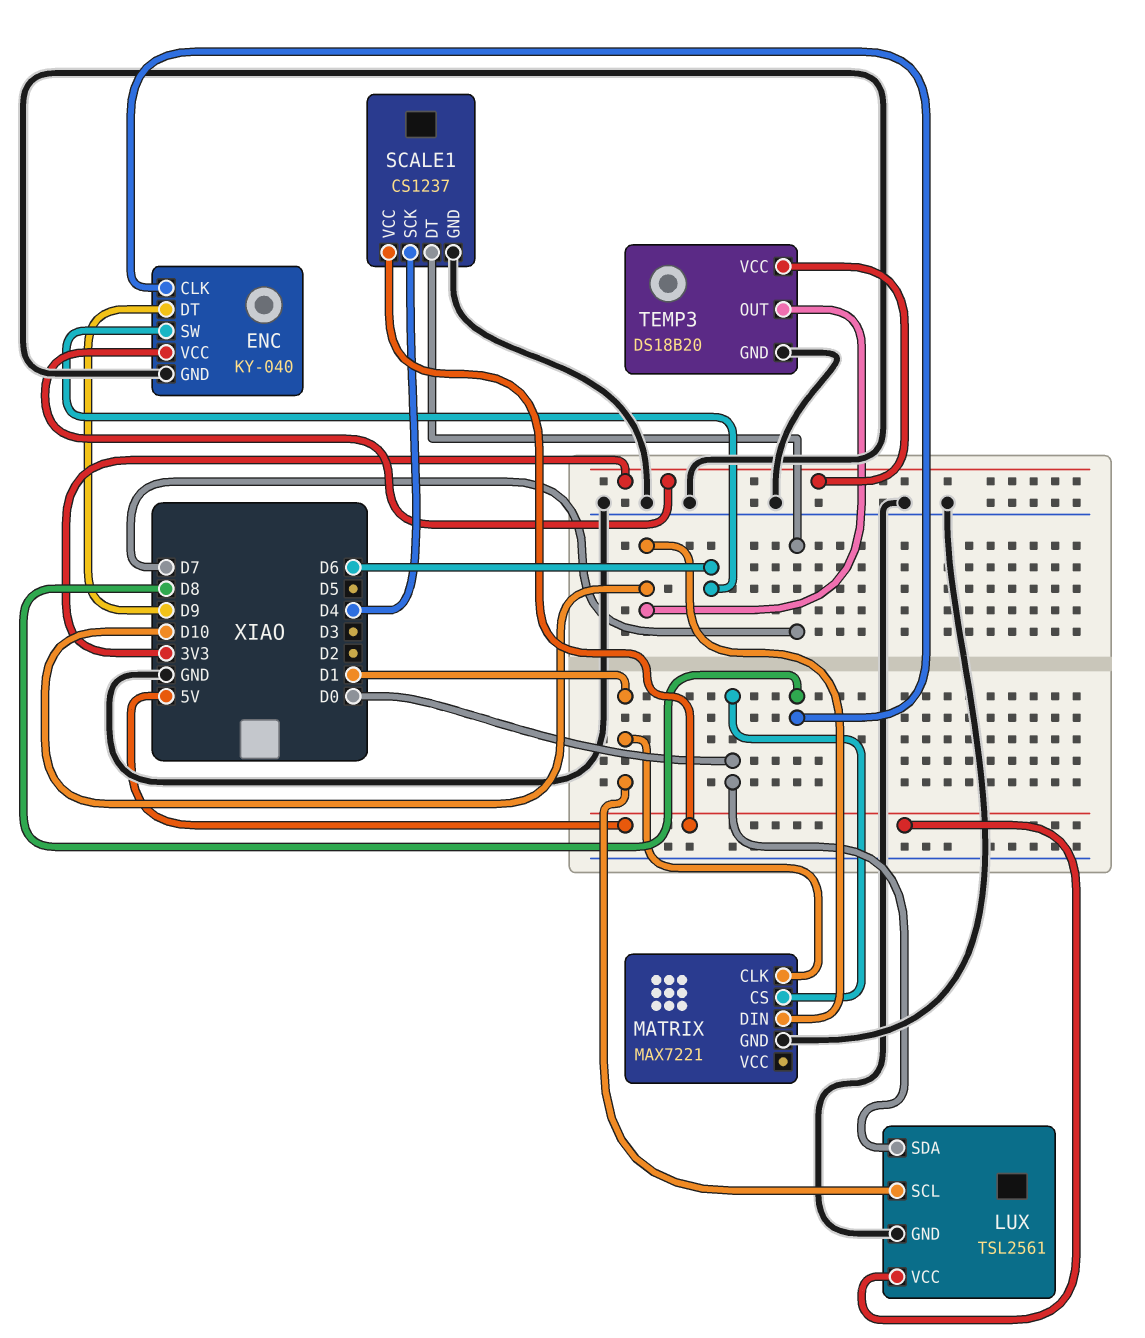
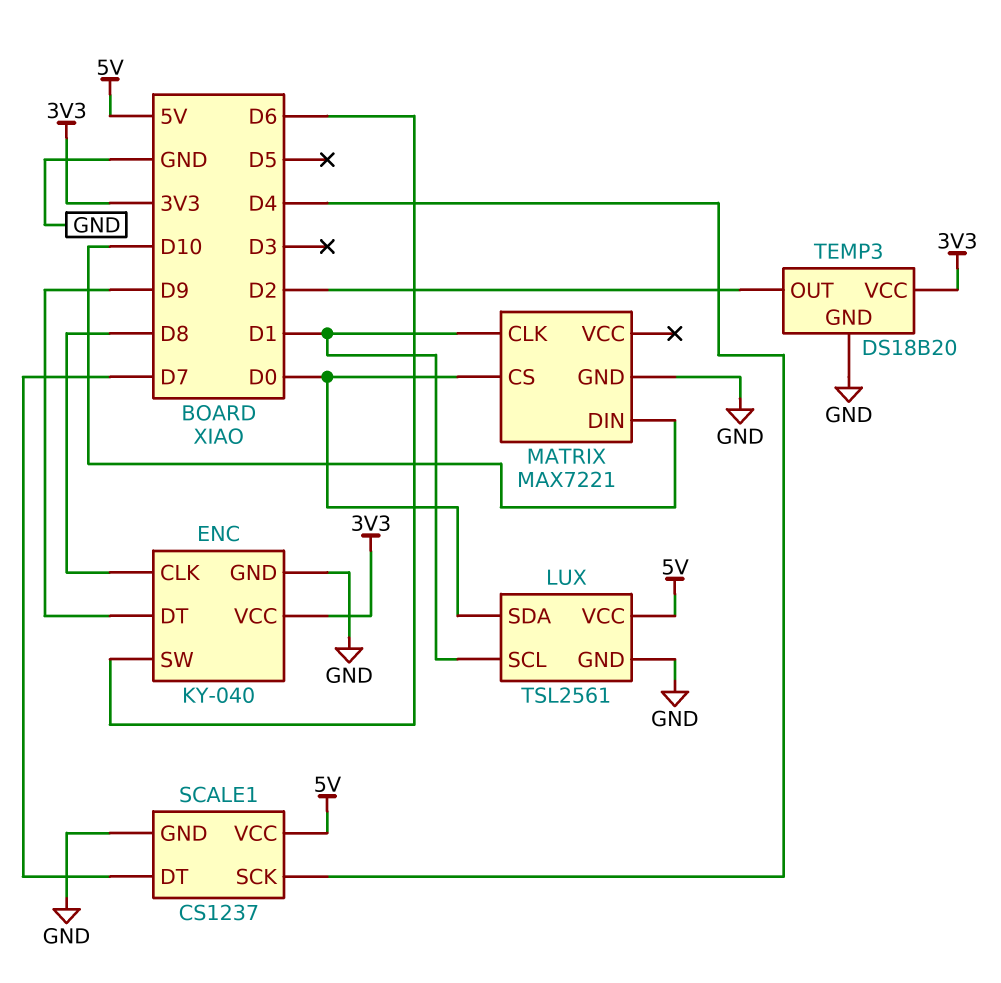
TEMP3 pin OUT: D10 -> D2

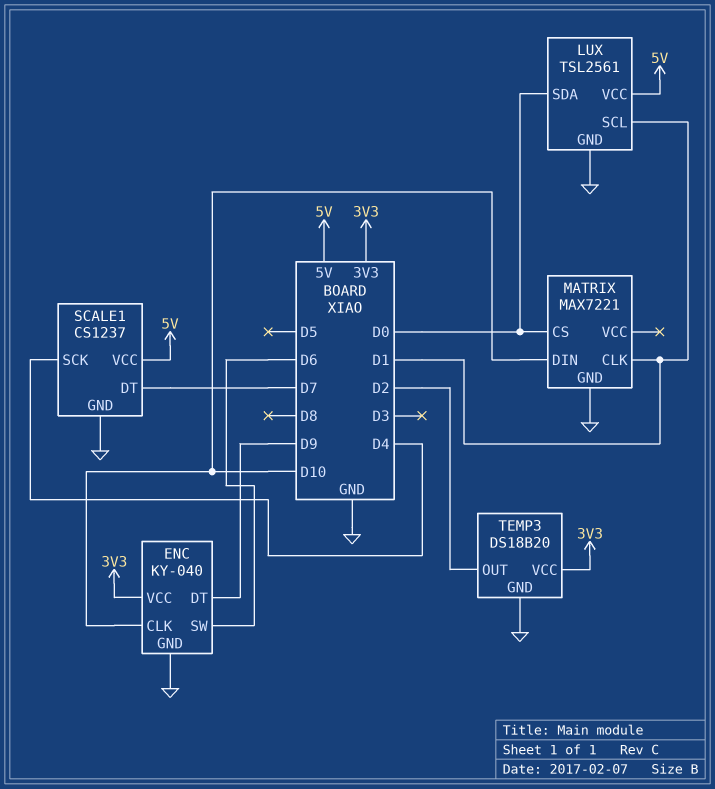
ENC pin CLK: D8 -> D10

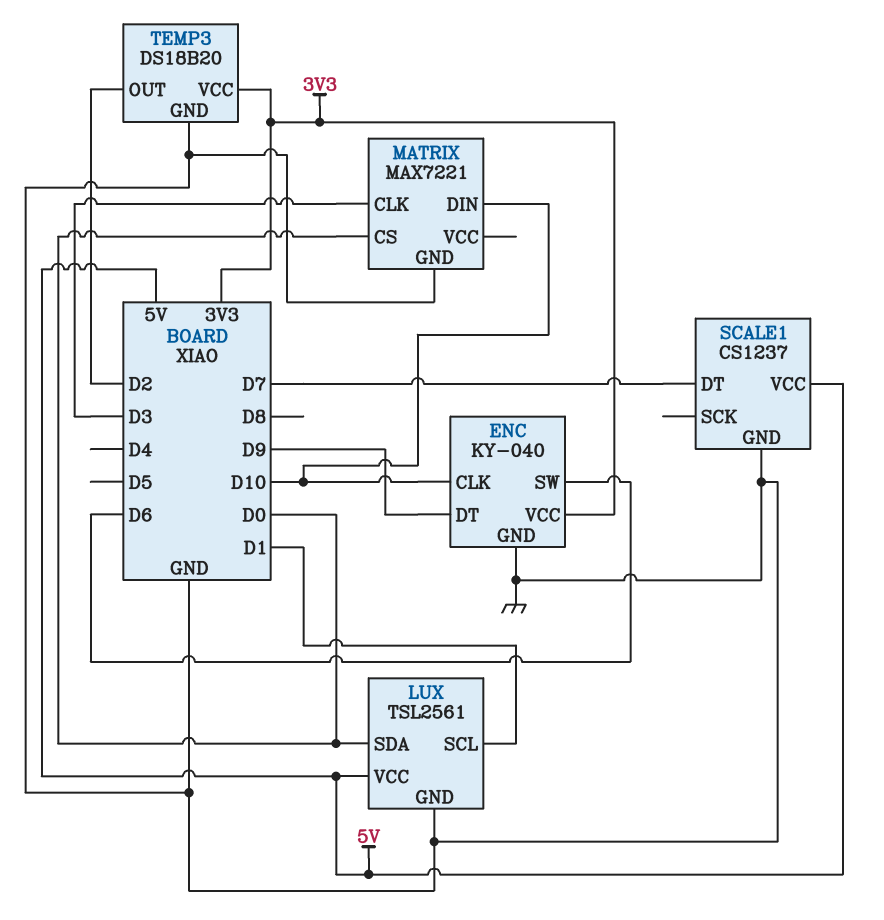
MATRIX pin CLK: D1 -> D3
SCALE1 pin SCK: D4 -> none

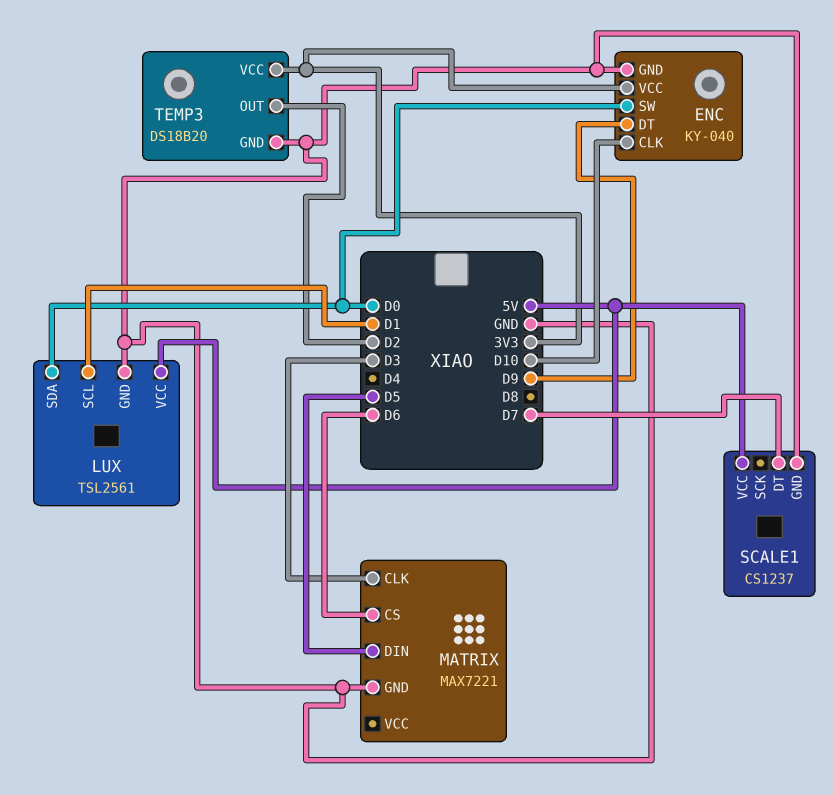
ENC pin SW: D6 -> D0
MATRIX pin CS: D0 -> D6
MATRIX pin DIN: D10 -> D5

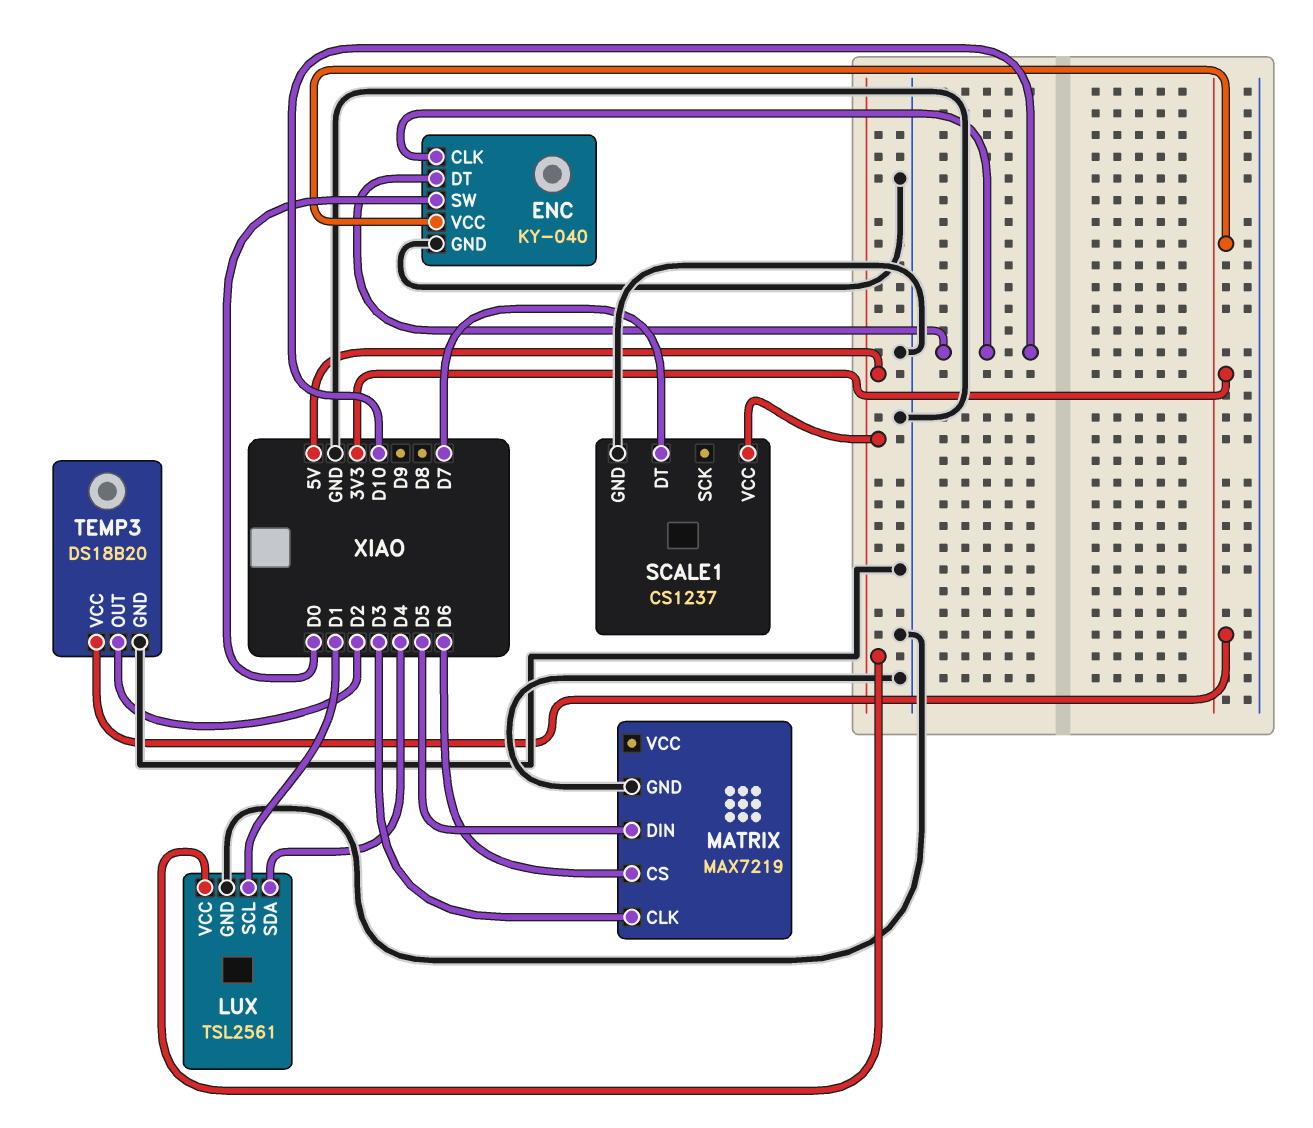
ENC pin DT: D9 -> D10
LUX pin SDA: D0 -> D4
MATRIX: MAX7221 -> MAX7219

